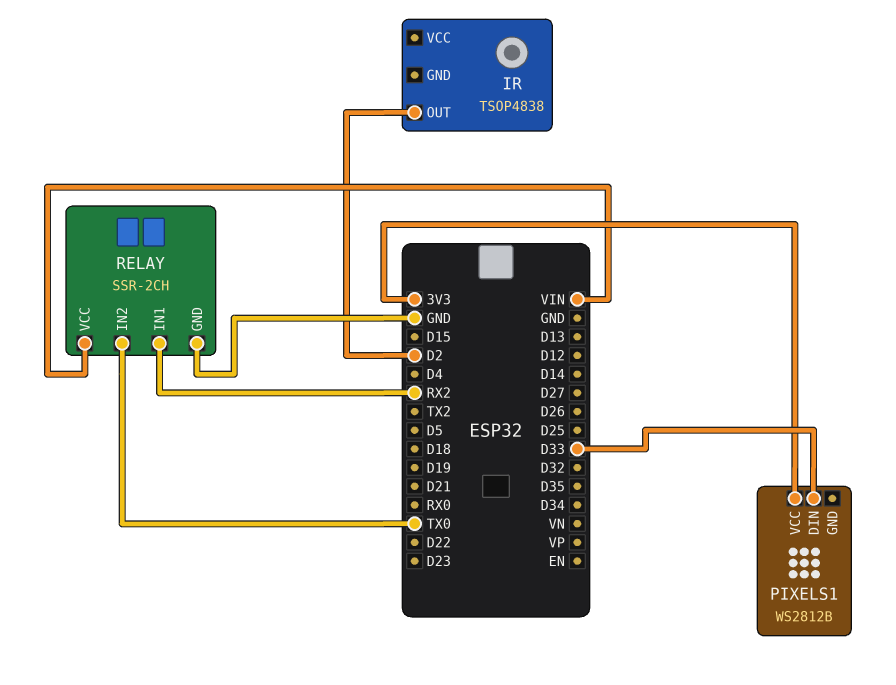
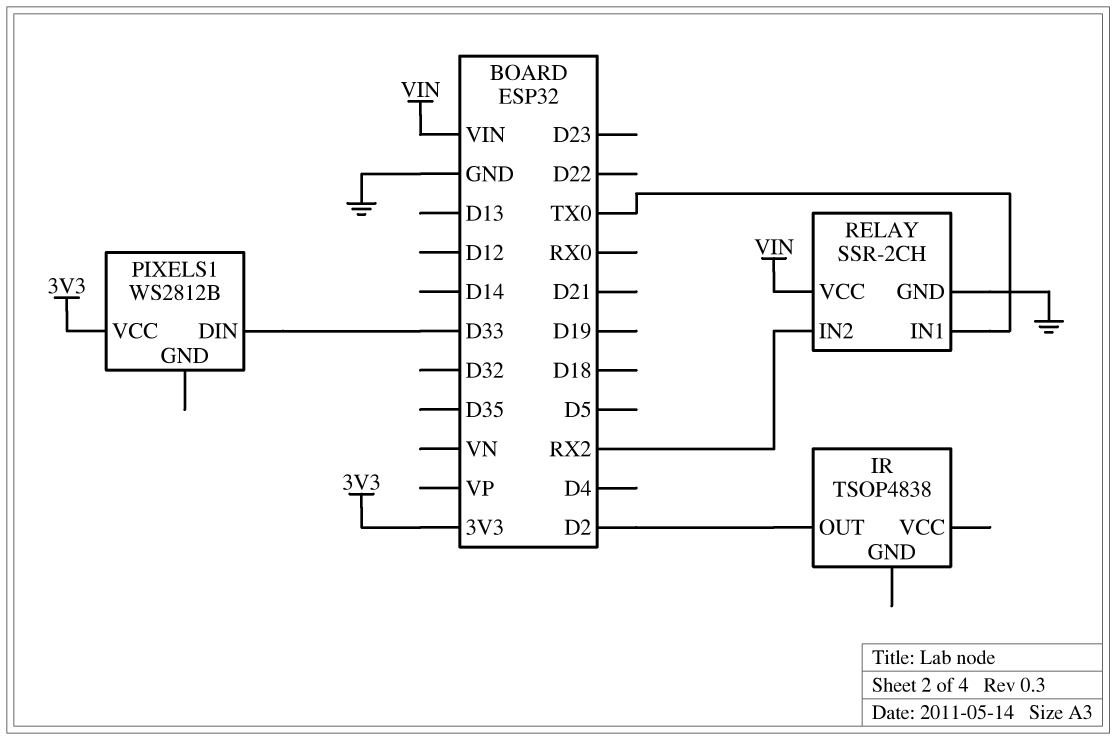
RELAY pin IN1: RX2 -> TX0
RELAY pin IN2: TX0 -> RX2

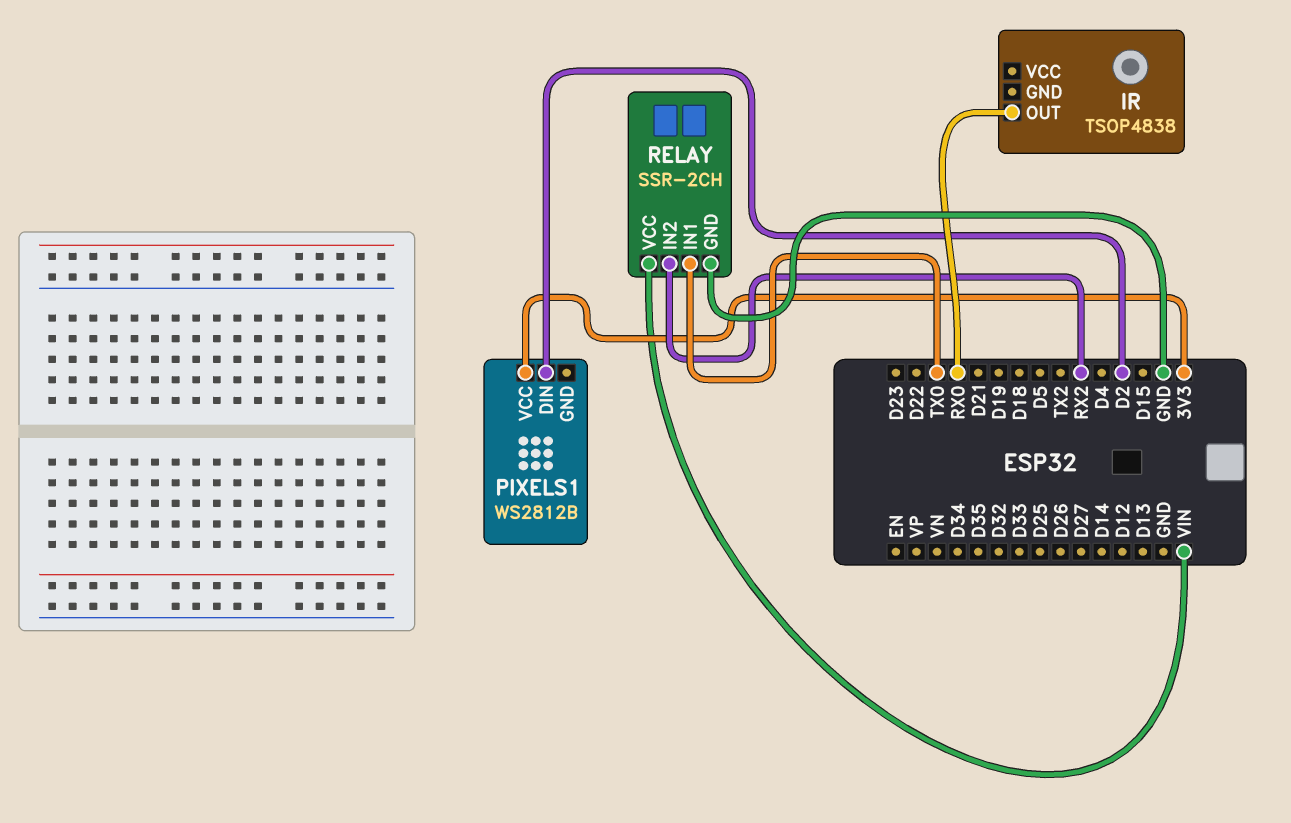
IR pin OUT: D2 -> RX0
PIXELS1 pin DIN: D33 -> D2

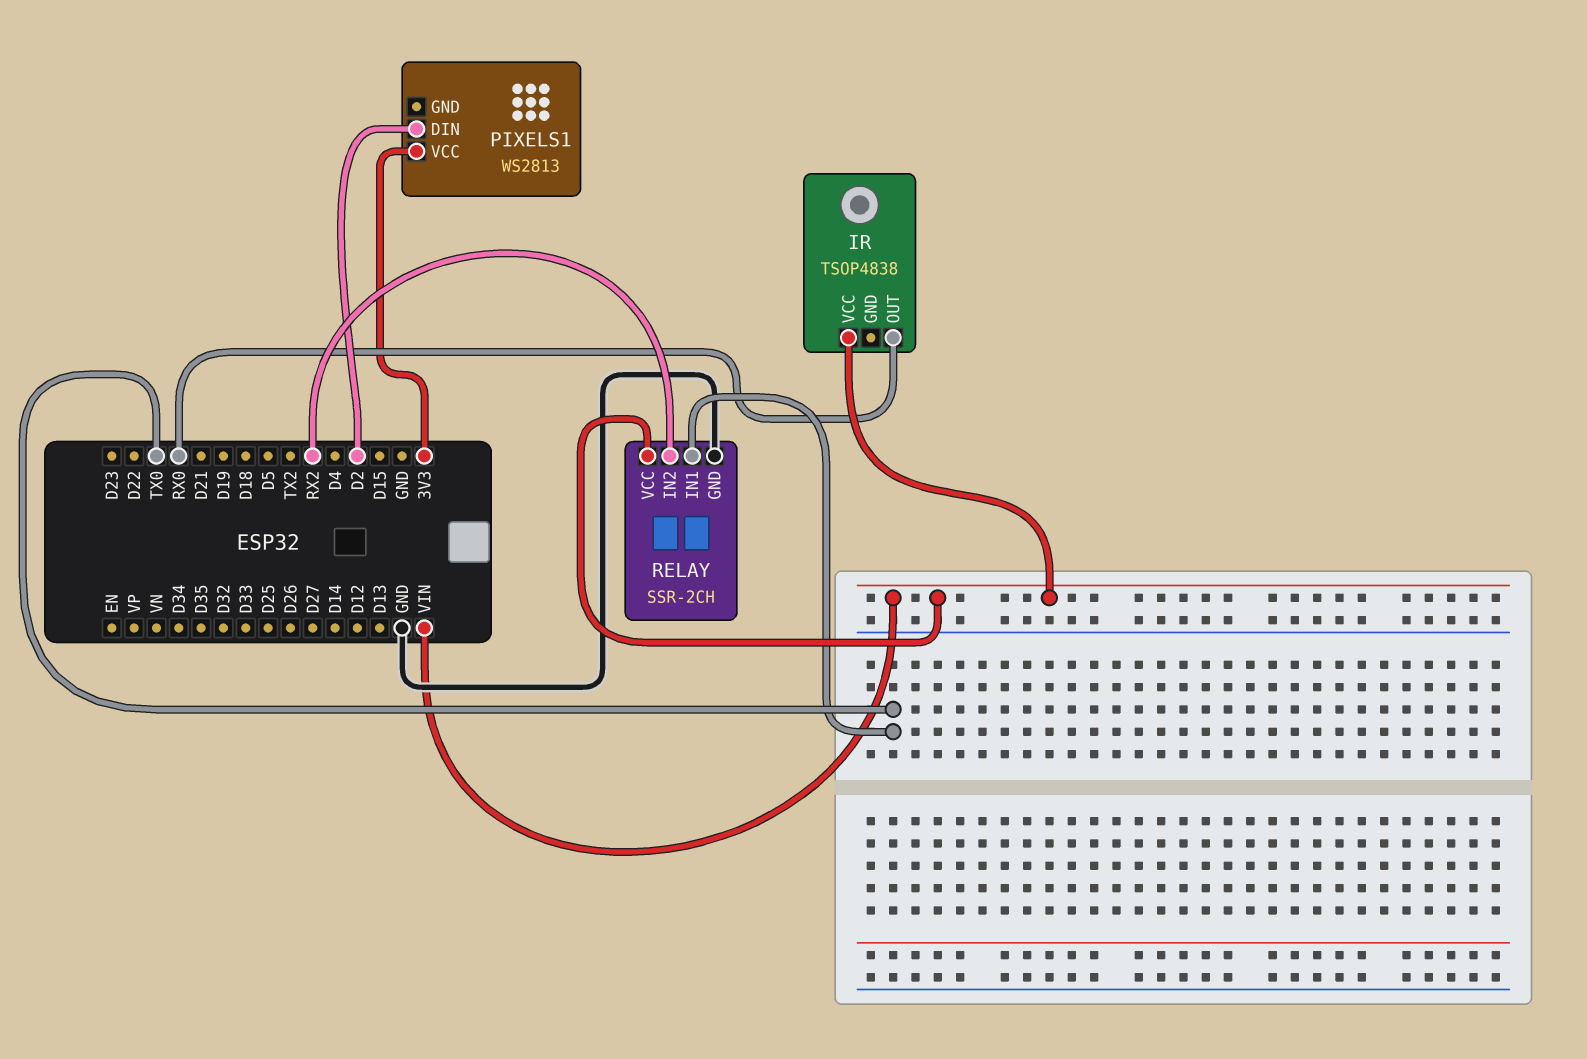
IR pin VCC: none -> VIN
PIXELS1: WS2812B -> WS2813

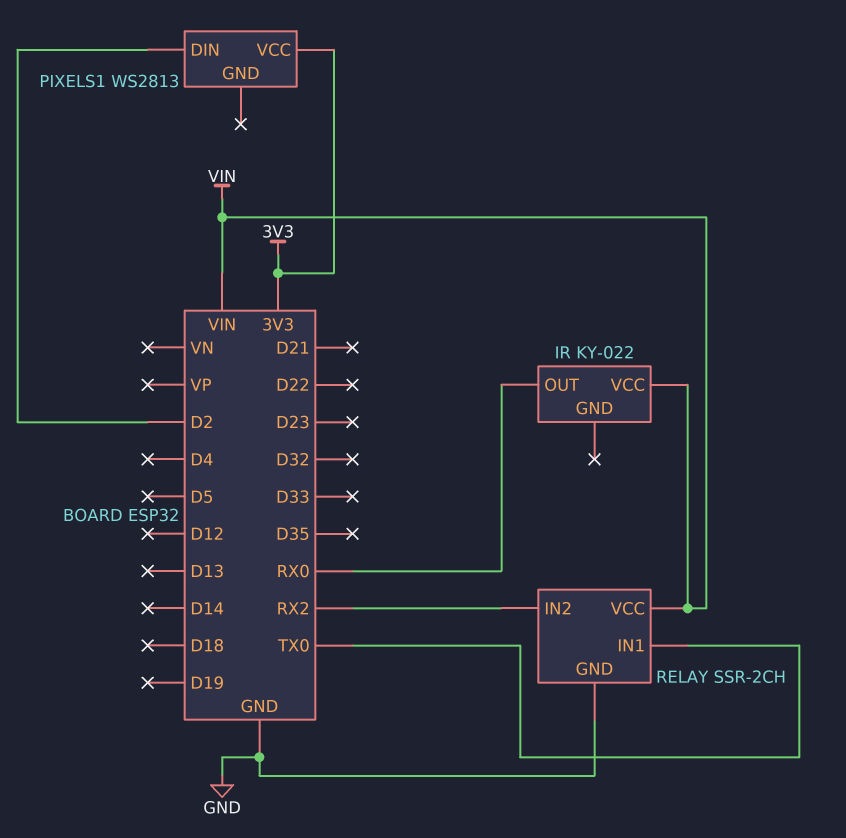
IR: TSOP4838 -> KY-022

